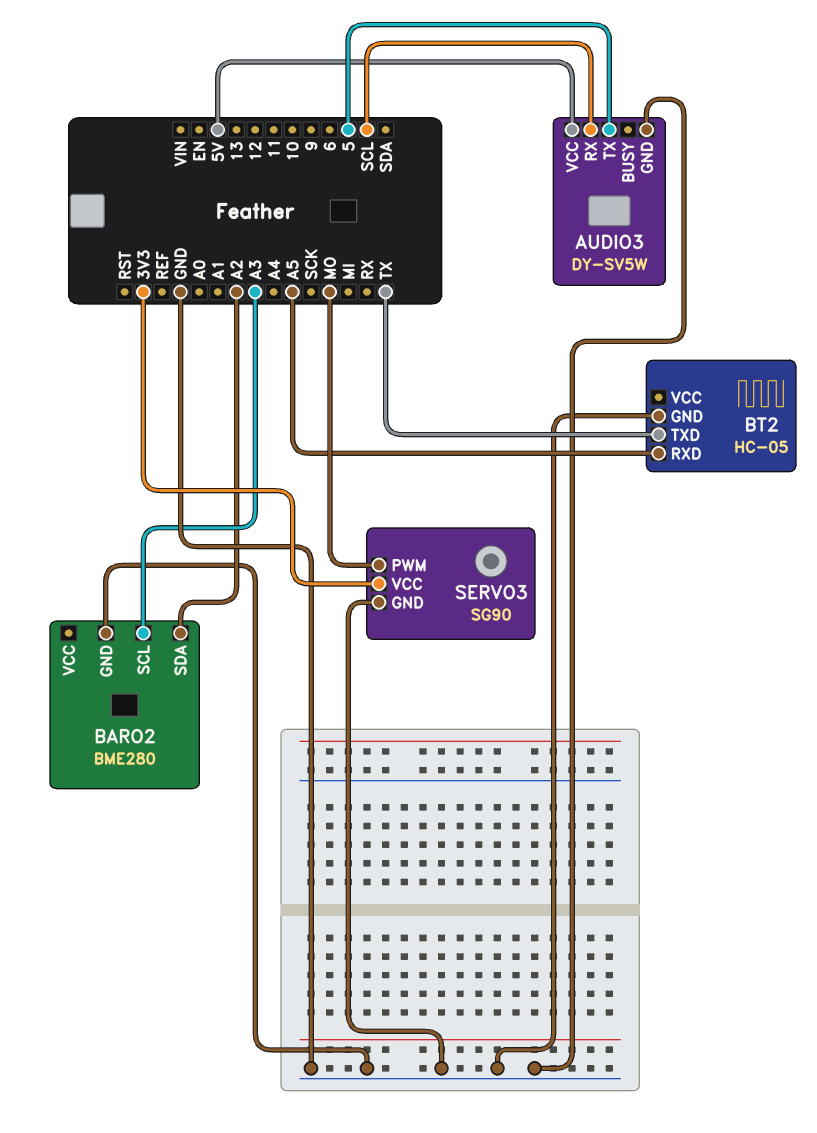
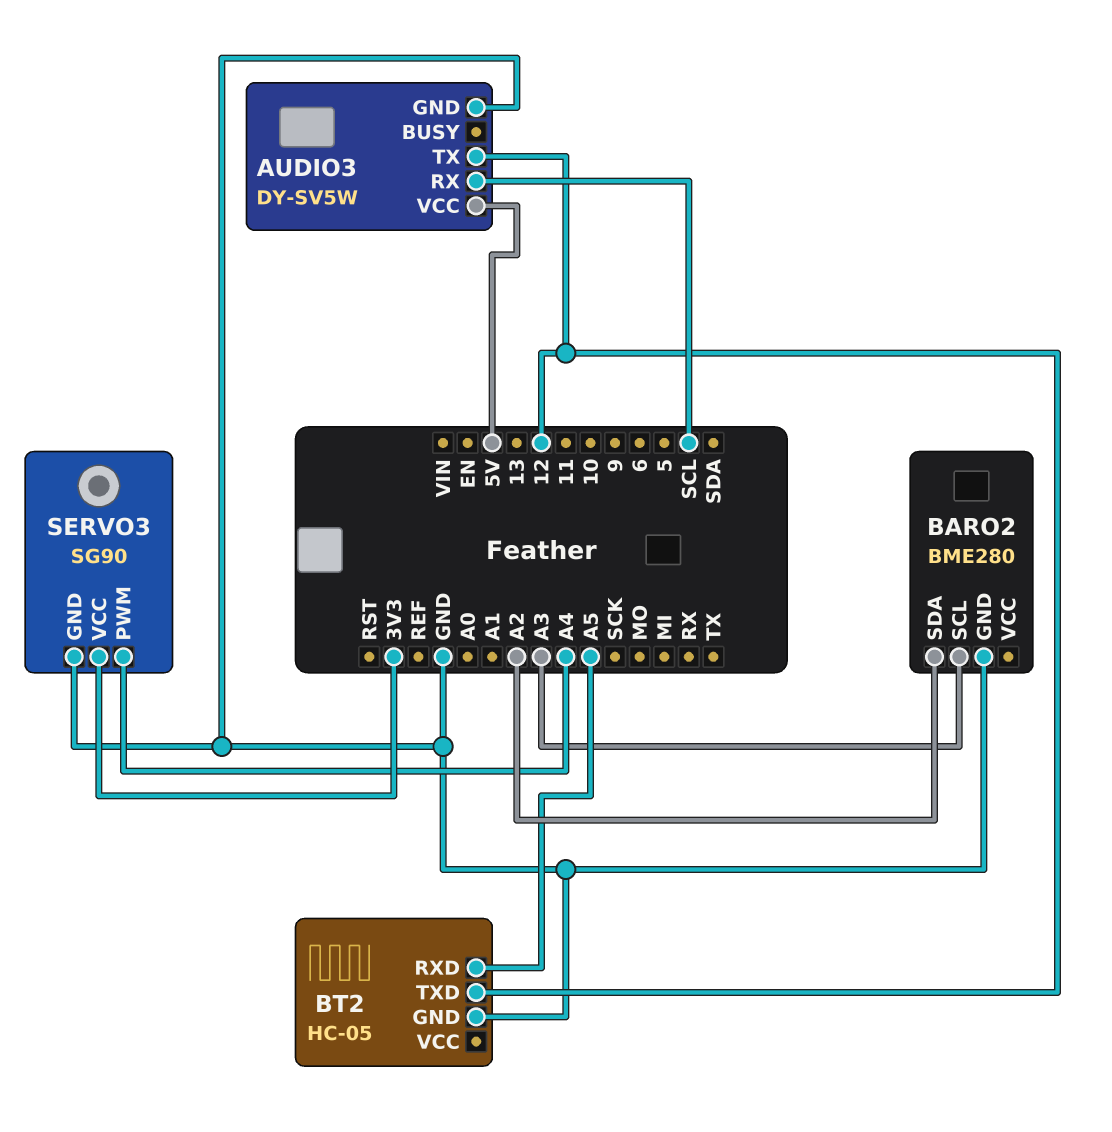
AUDIO3 pin TX: 5 -> 12
BT2 pin TXD: TX -> 12
SERVO3 pin PWM: MO -> A4

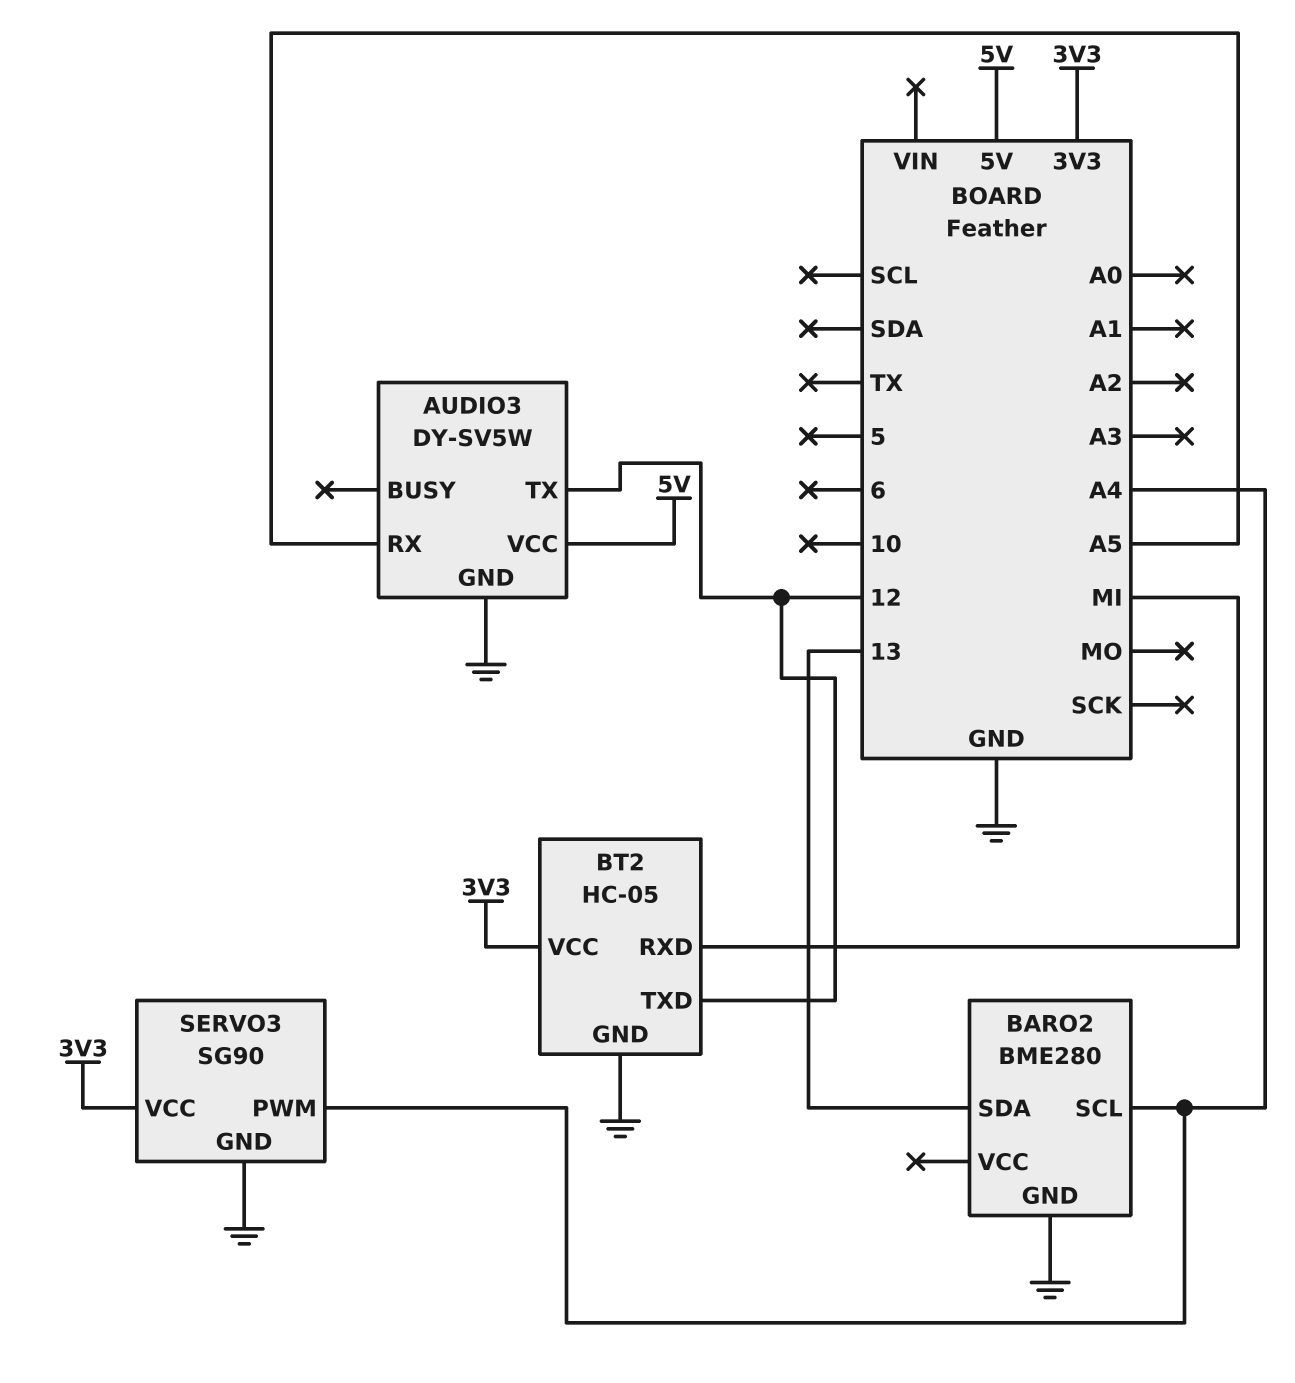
AUDIO3 pin RX: SCL -> A5
BARO2 pin SCL: A3 -> A4
BARO2 pin SDA: A2 -> 13
BT2 pin RXD: A5 -> MI
BT2 pin VCC: none -> 3V3

